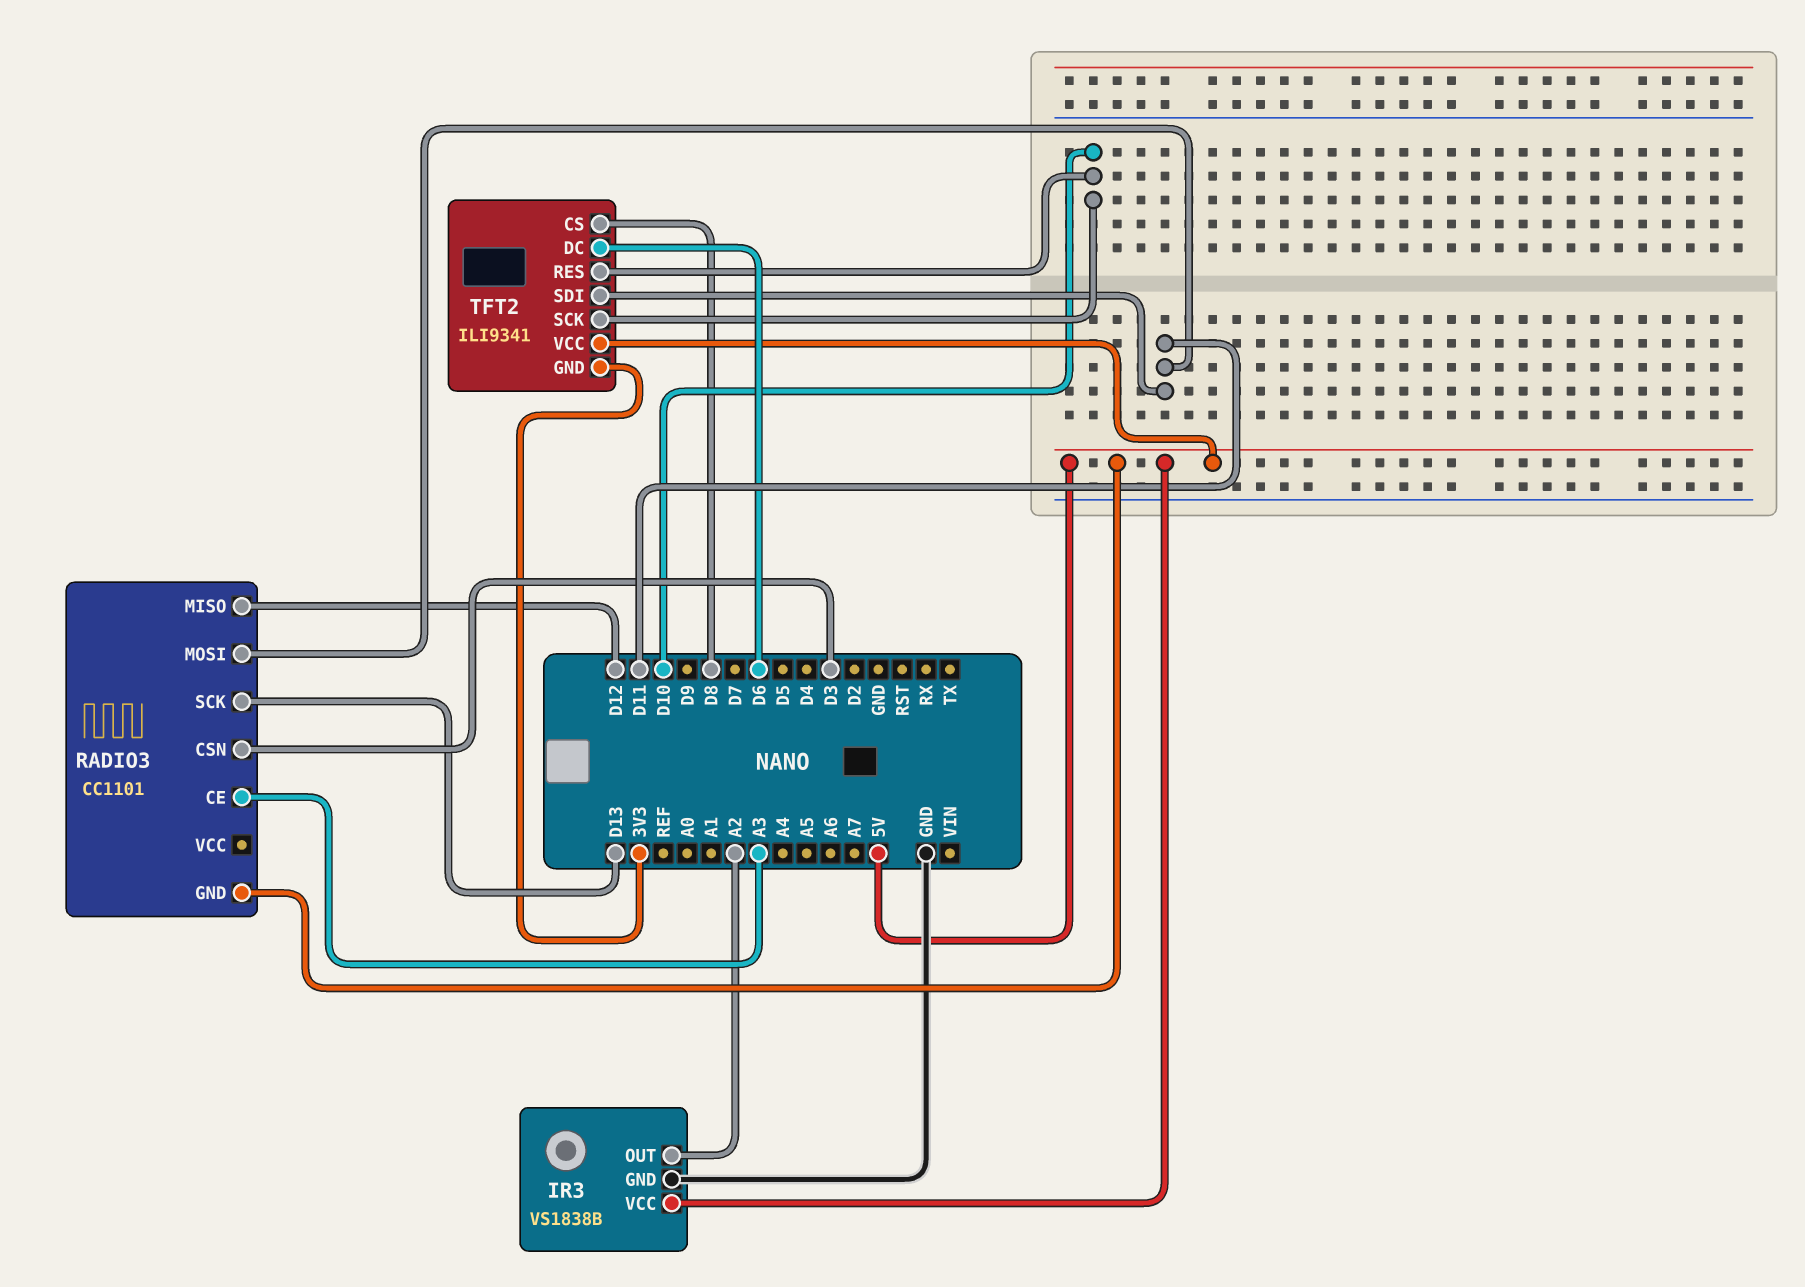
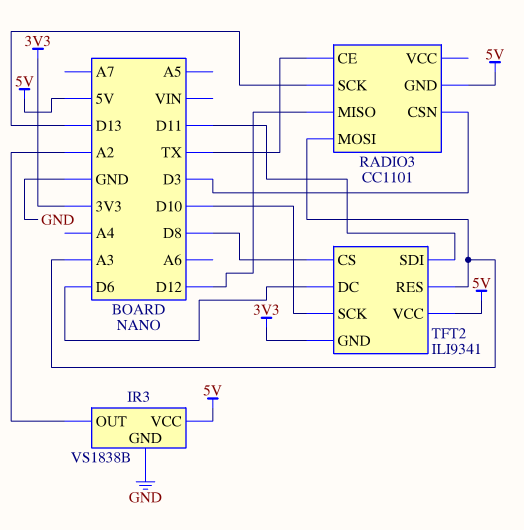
RADIO3 pin CE: A3 -> TX
RADIO3 pin MOSI: D11 -> A3
TFT2 pin RES: D10 -> A3

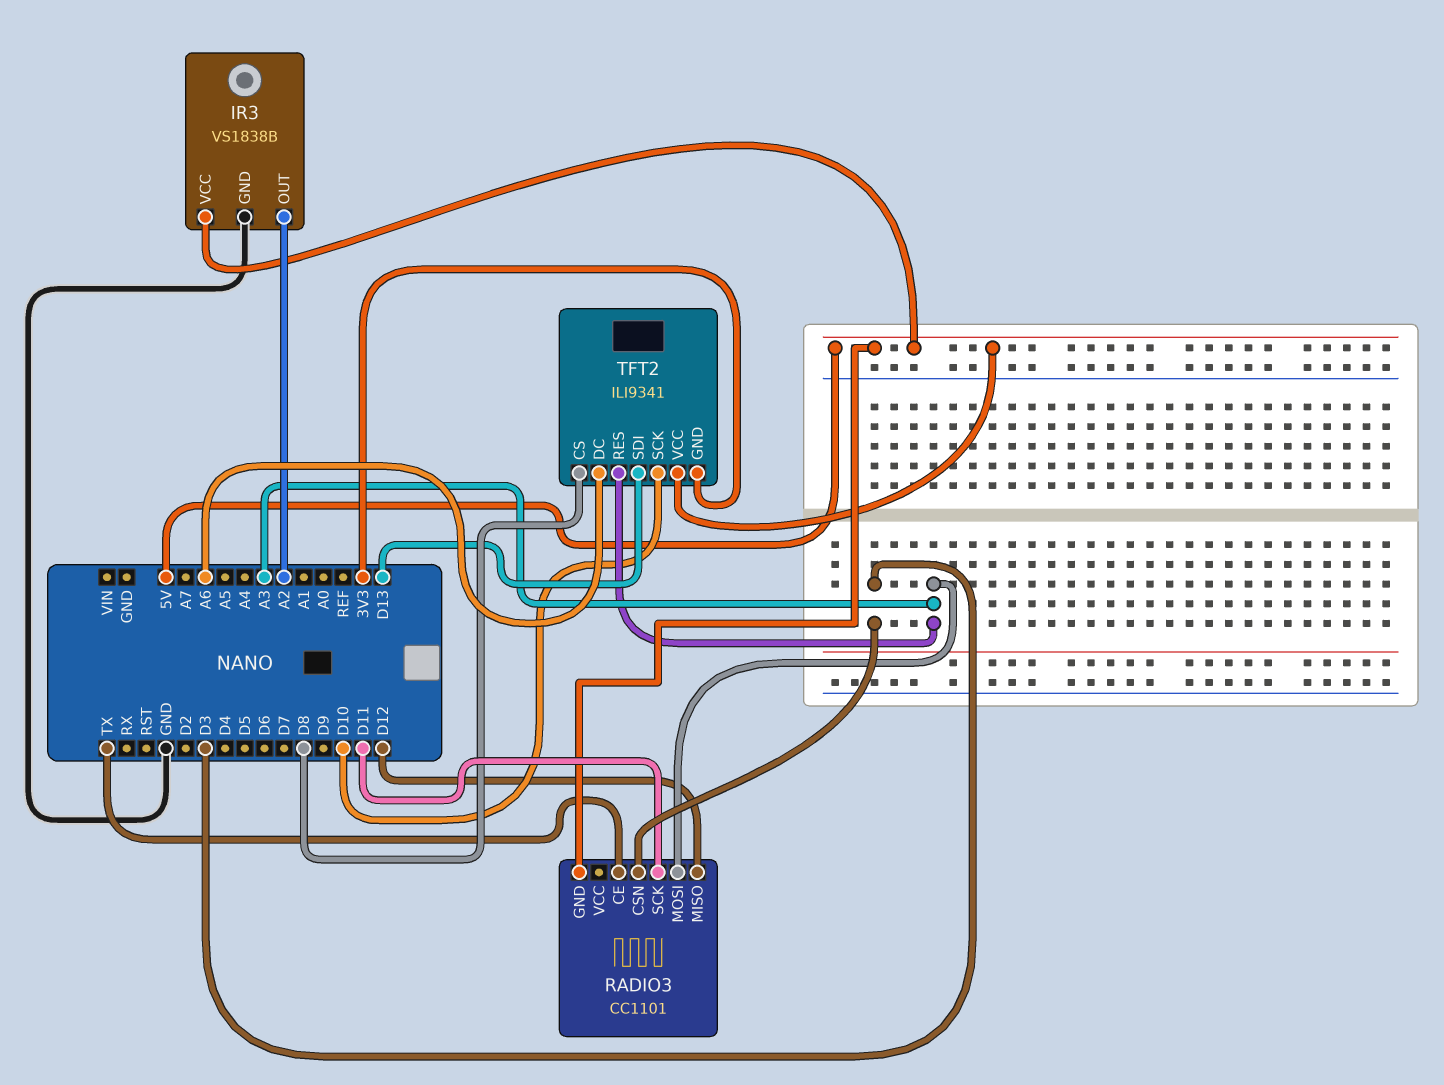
RADIO3 pin SCK: D13 -> D11
TFT2 pin DC: D6 -> A6
TFT2 pin SDI: D11 -> D13

